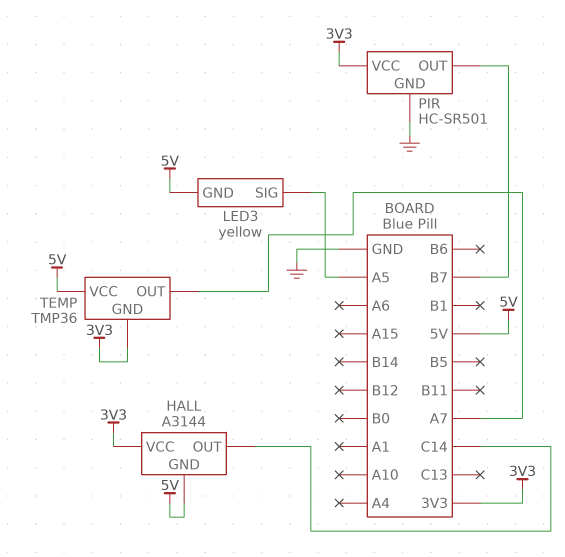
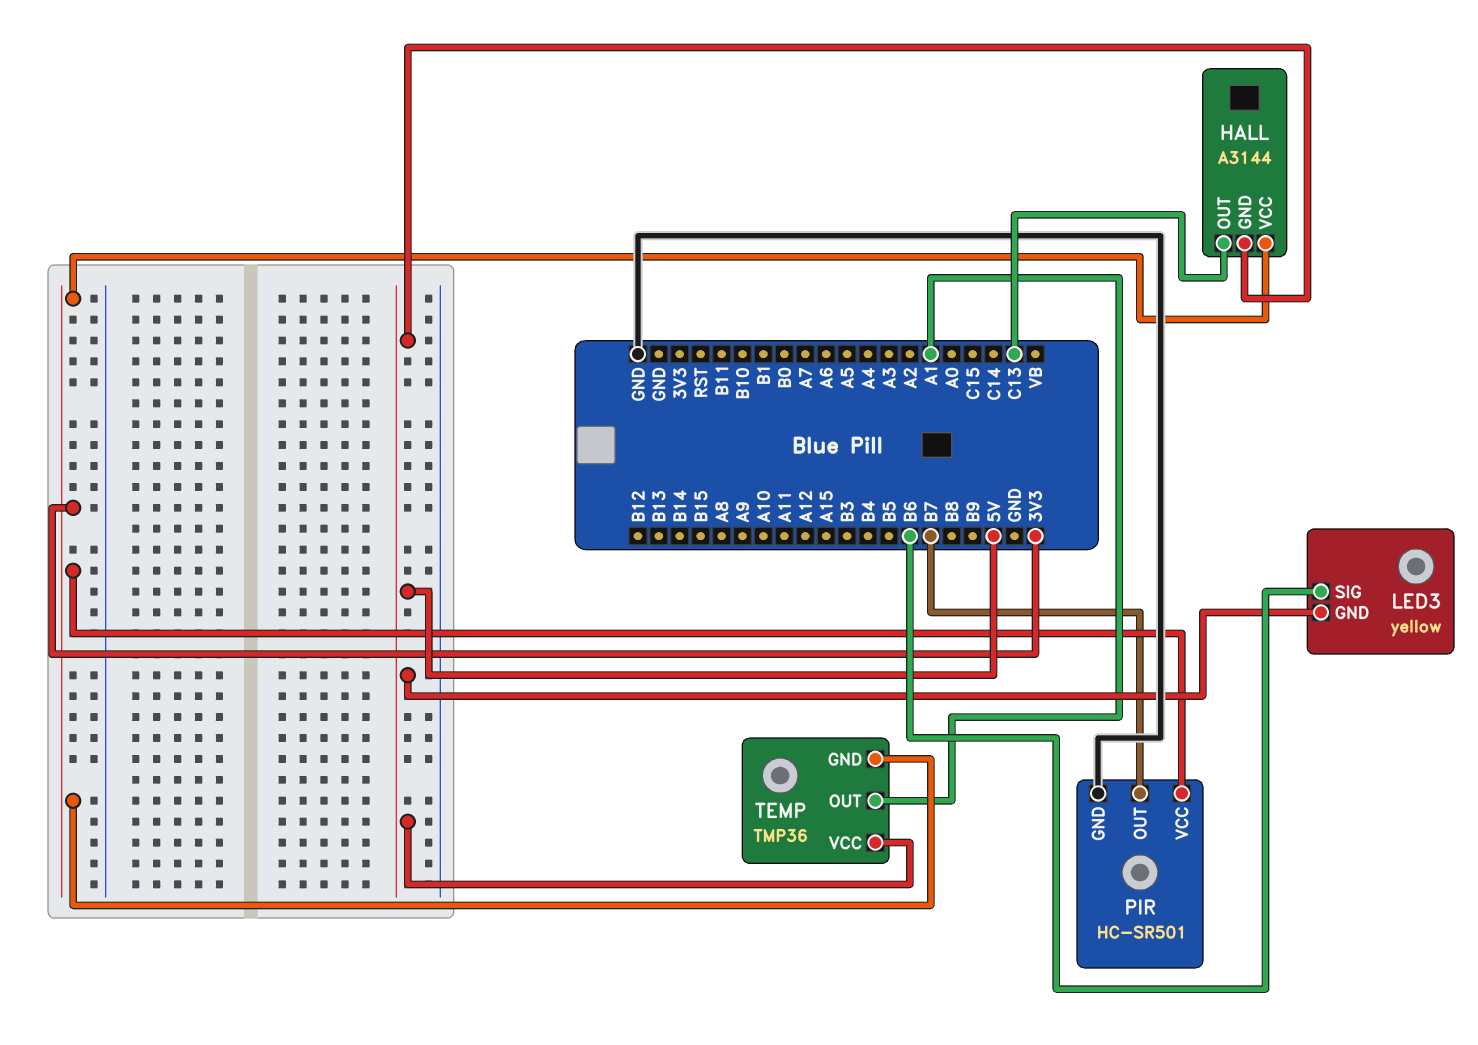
HALL pin OUT: C14 -> C13
LED3 pin SIG: A5 -> B6
TEMP pin OUT: A7 -> A1

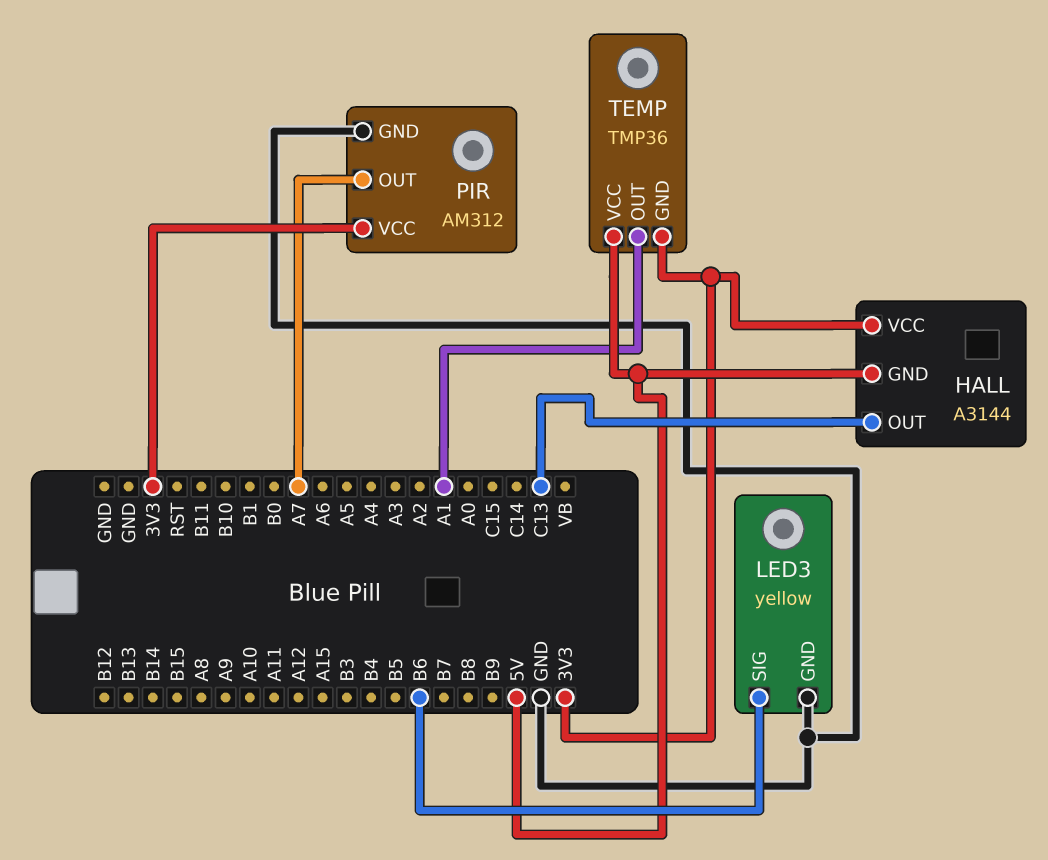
LED3 pin GND: 5V -> GND
PIR: HC-SR501 -> AM312
PIR pin OUT: B7 -> A7

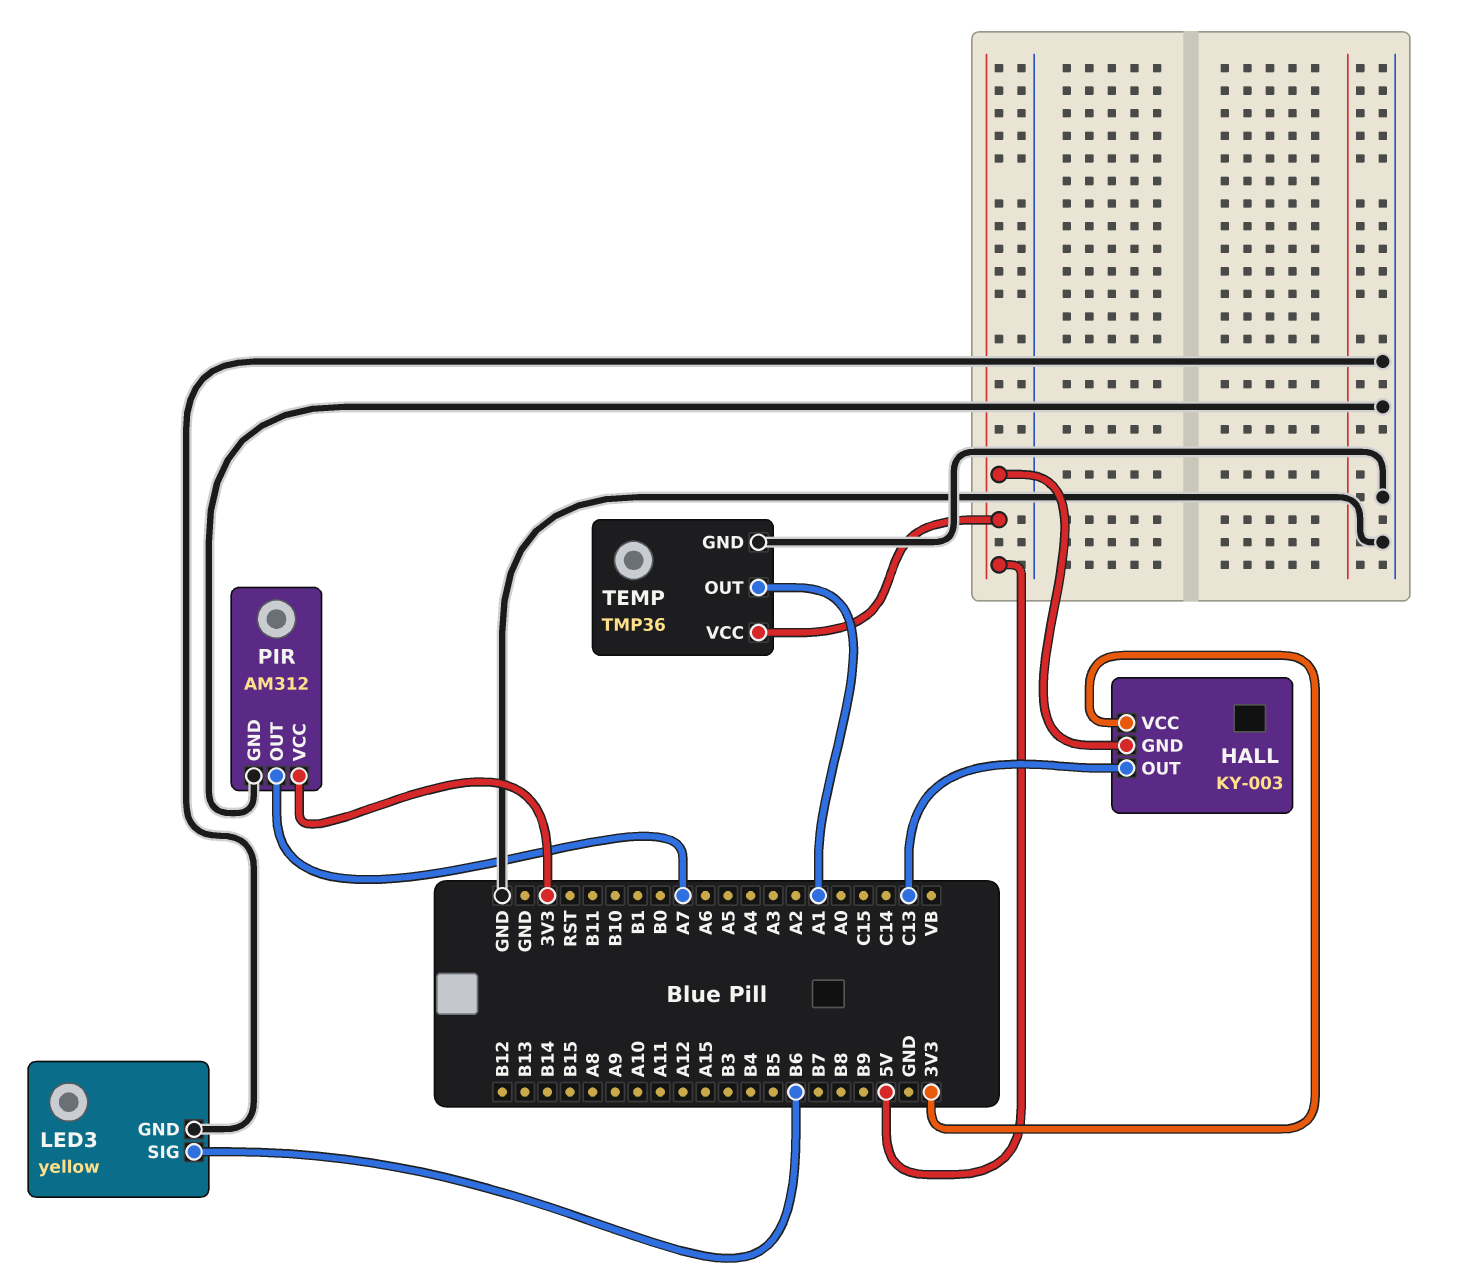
HALL: A3144 -> KY-003
TEMP pin GND: 3V3 -> GND

